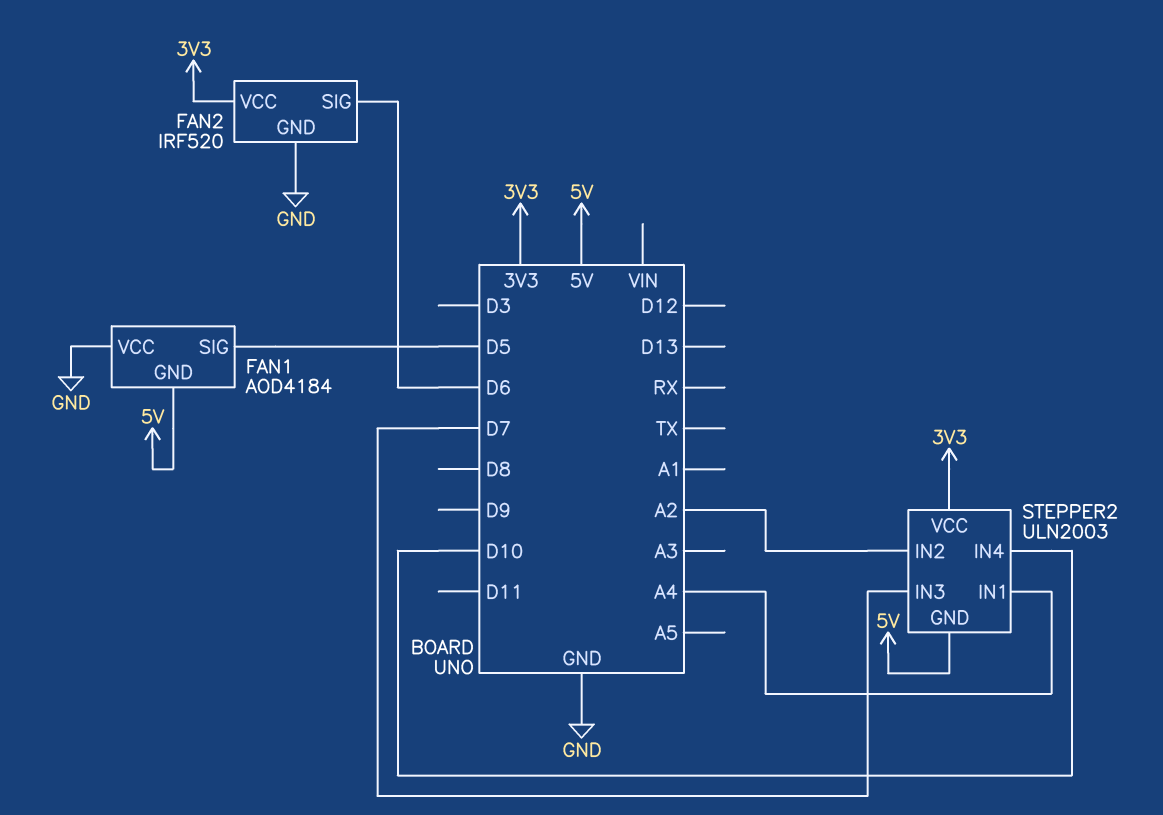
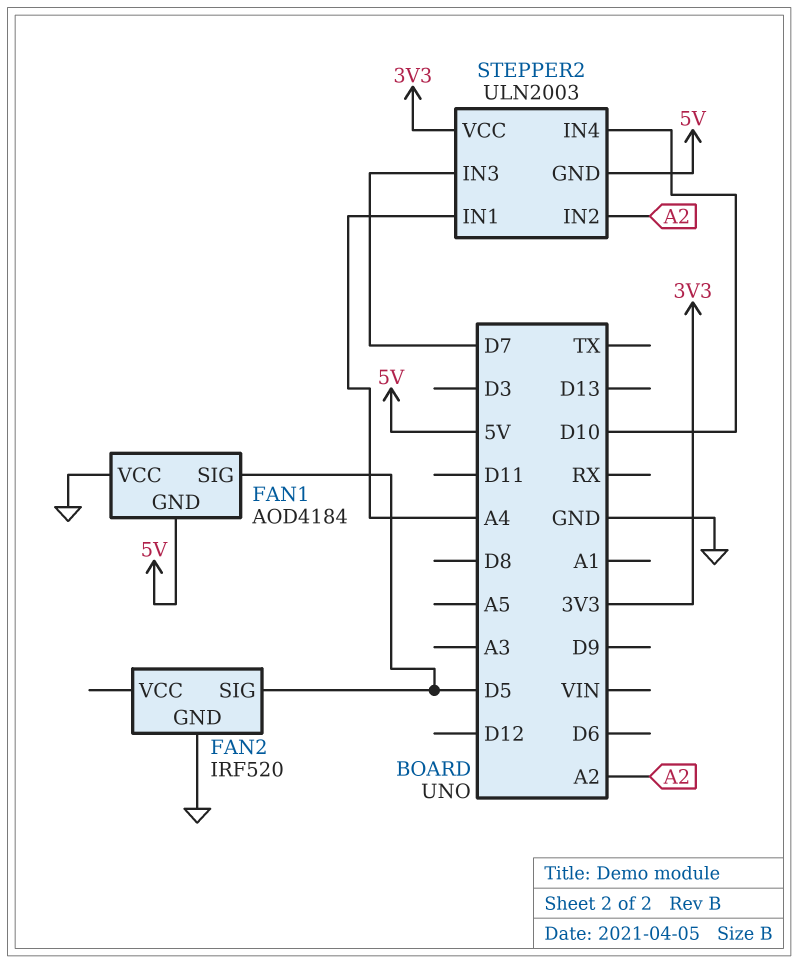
FAN2 pin SIG: D6 -> D5
FAN2 pin VCC: 3V3 -> none

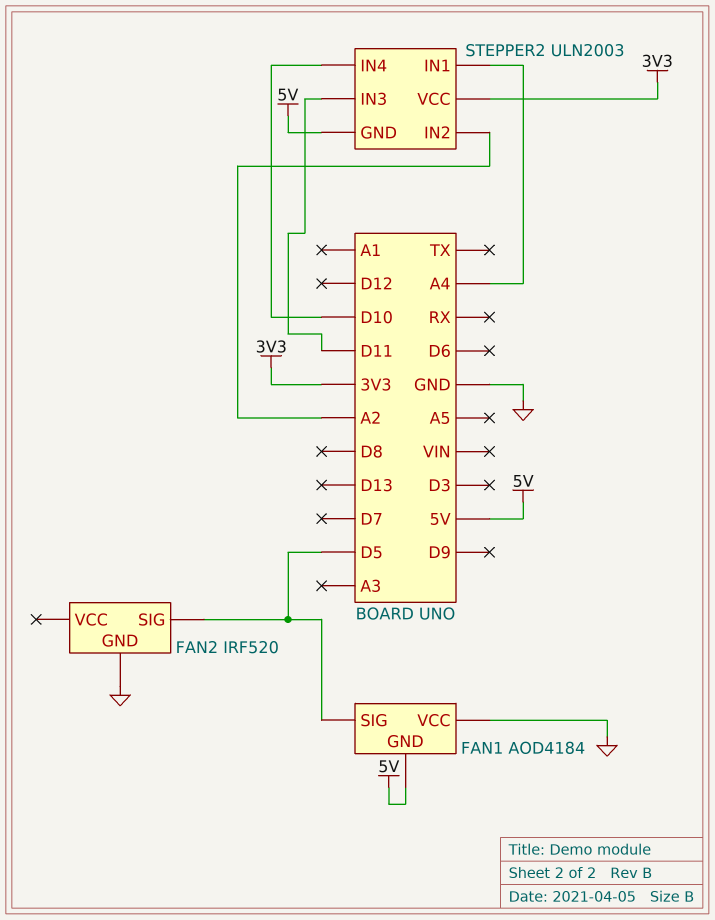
STEPPER2 pin IN3: D7 -> D11

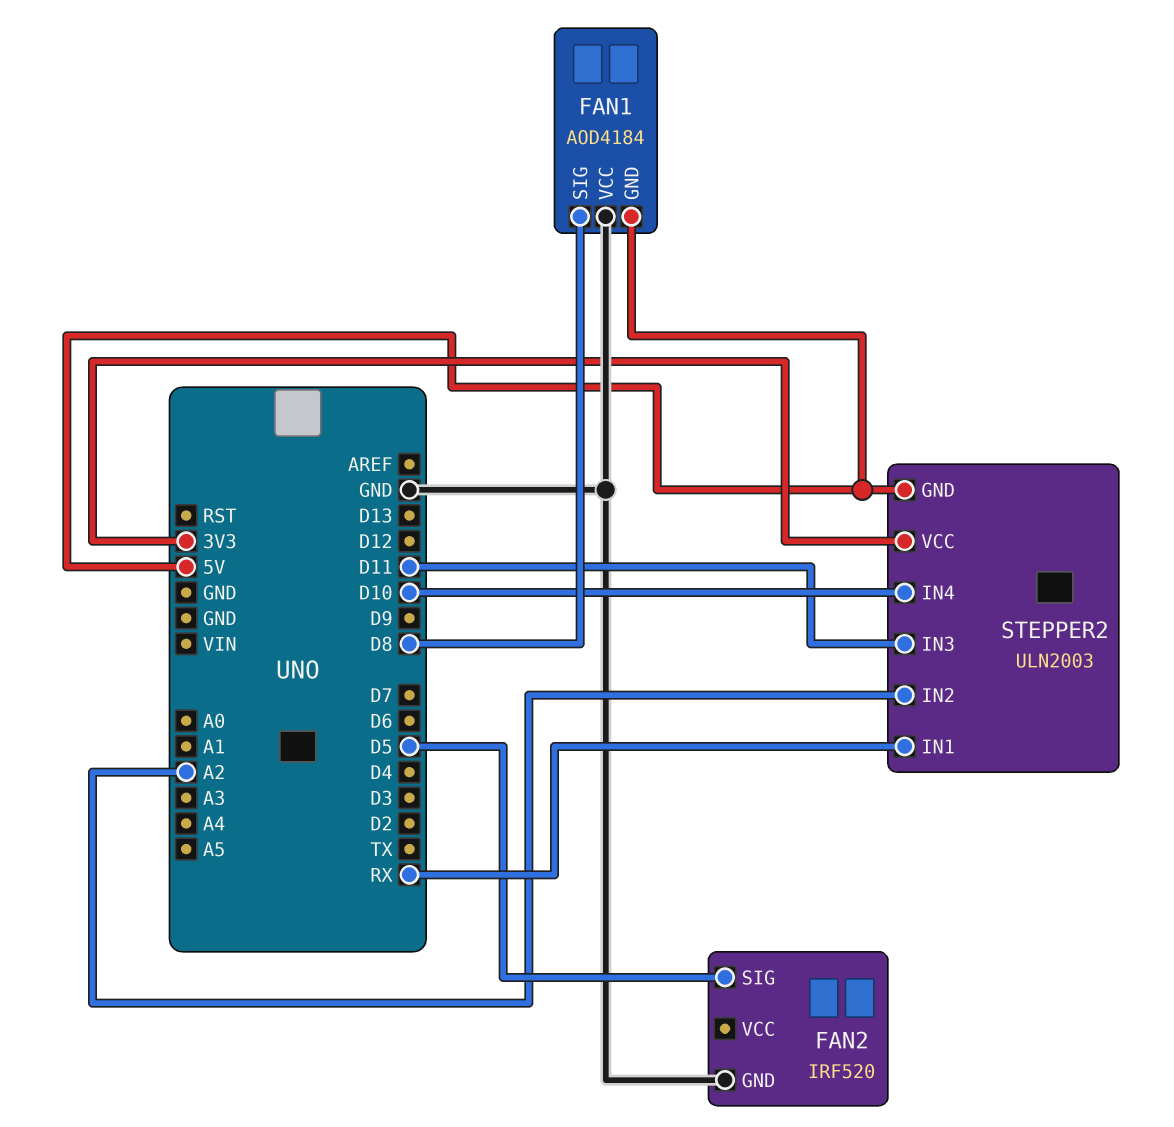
FAN1 pin SIG: D5 -> D8
STEPPER2 pin IN1: A4 -> RX

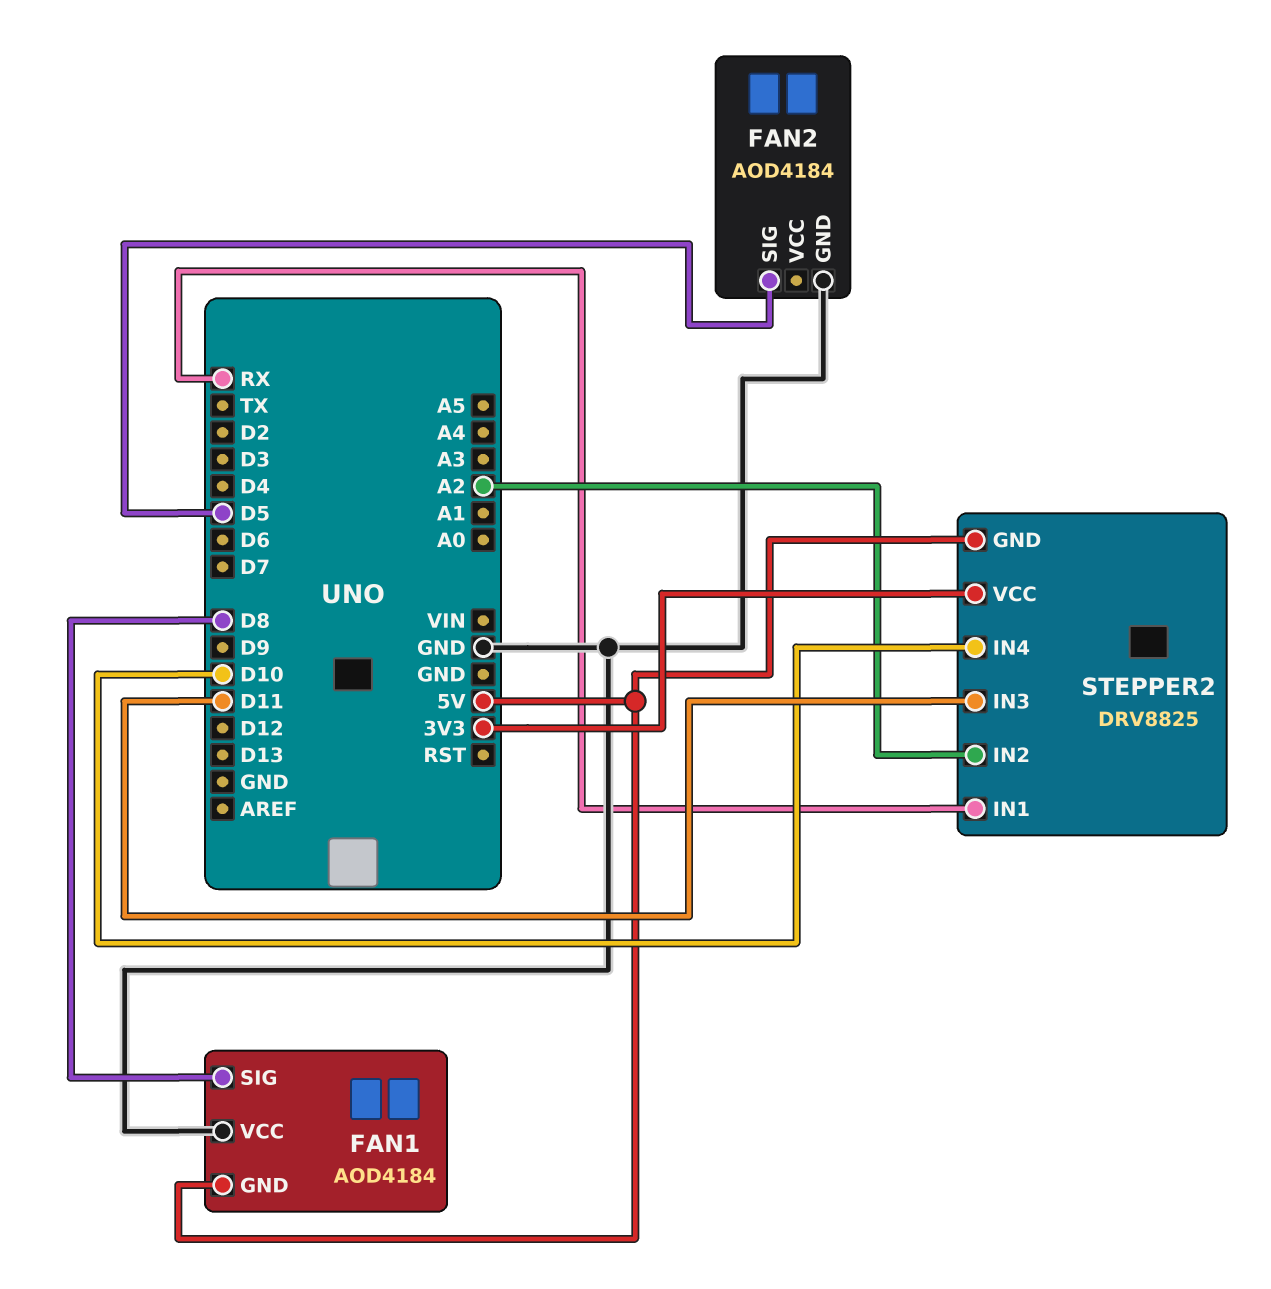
FAN2: IRF520 -> AOD4184
STEPPER2: ULN2003 -> DRV8825

